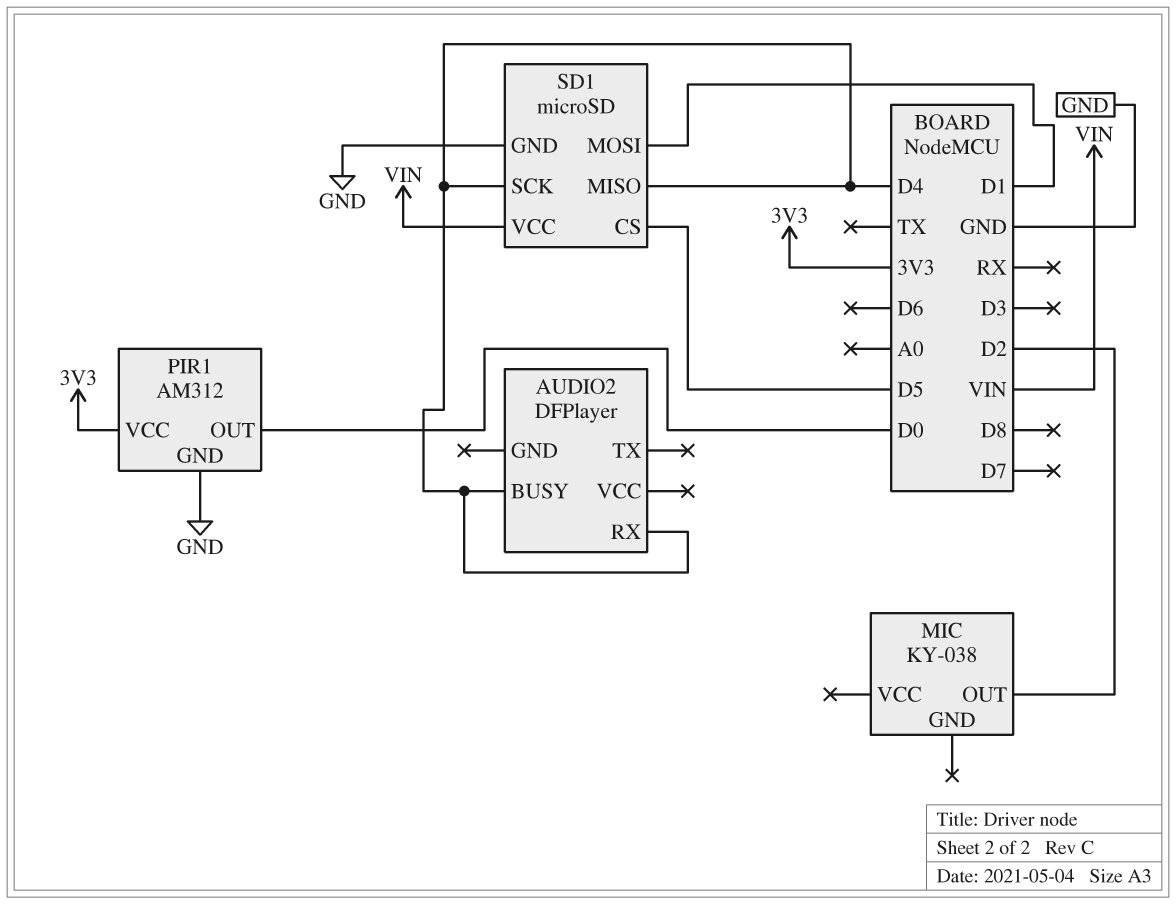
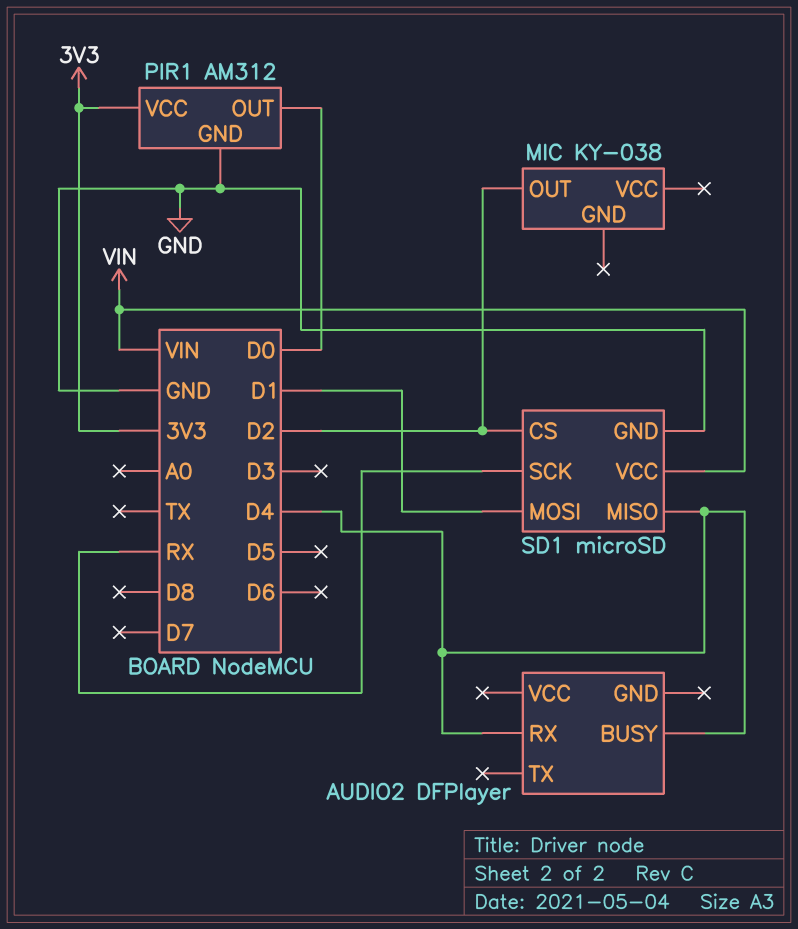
SD1 pin CS: D5 -> D2
SD1 pin SCK: D4 -> RX

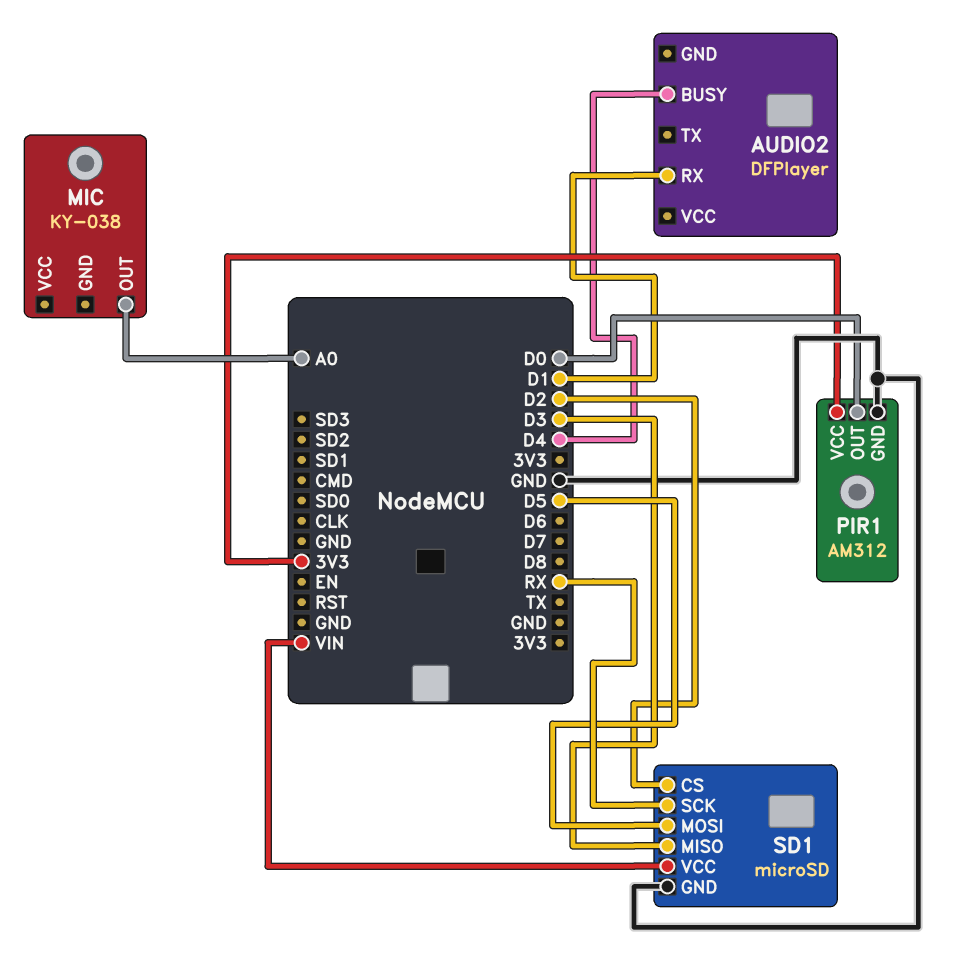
AUDIO2 pin RX: D4 -> D1
MIC pin OUT: D2 -> A0
SD1 pin MISO: D4 -> D3
SD1 pin MOSI: D1 -> D5

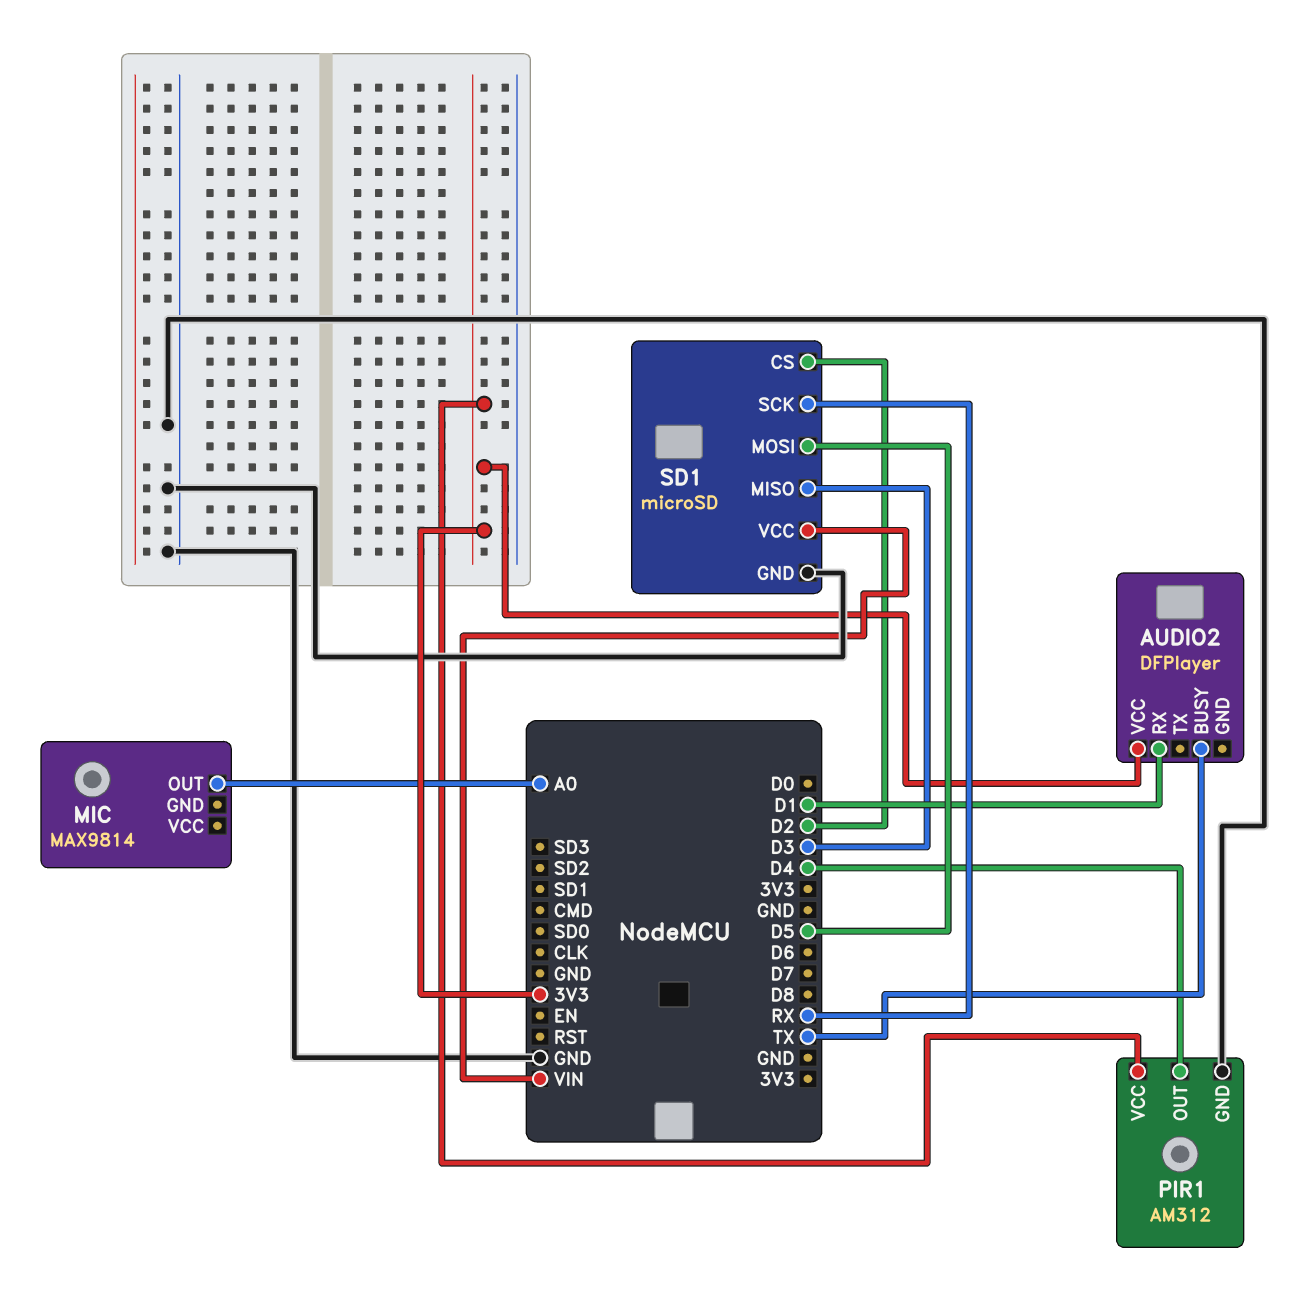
AUDIO2 pin BUSY: D4 -> TX
AUDIO2 pin VCC: none -> 3V3
MIC: KY-038 -> MAX9814
PIR1 pin OUT: D0 -> D4

